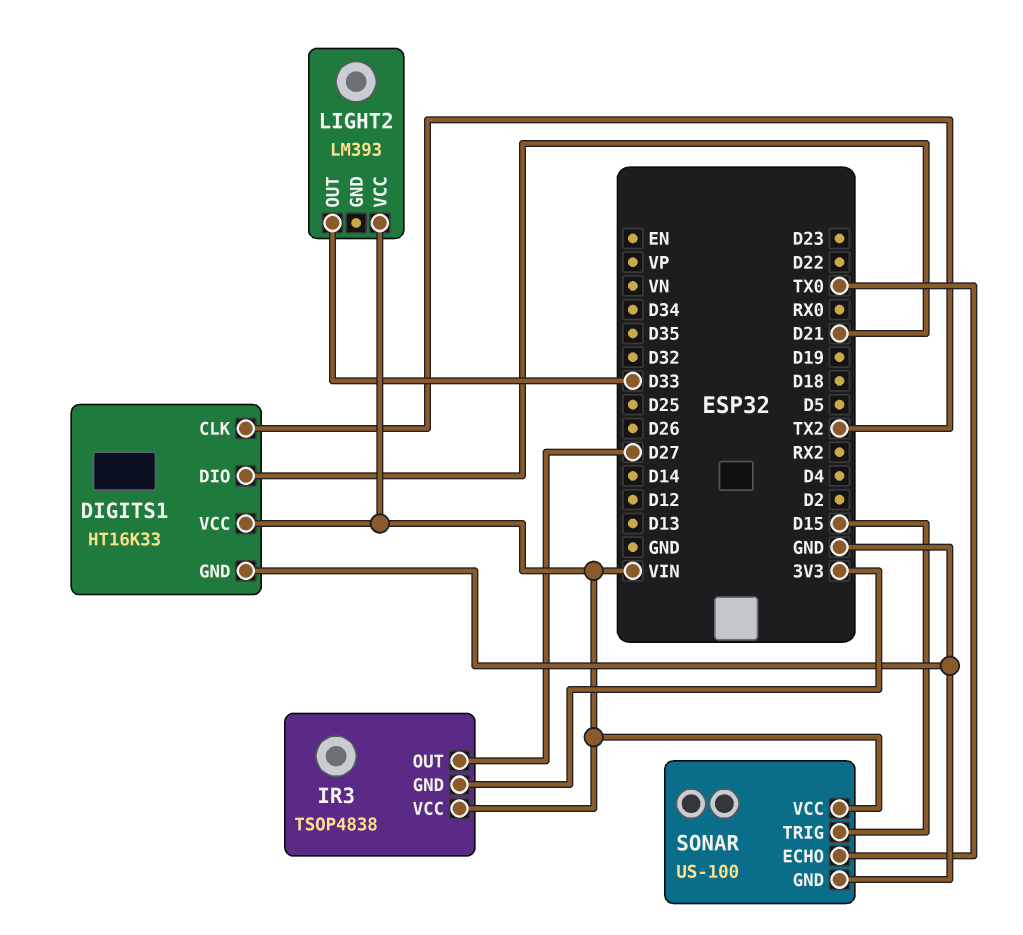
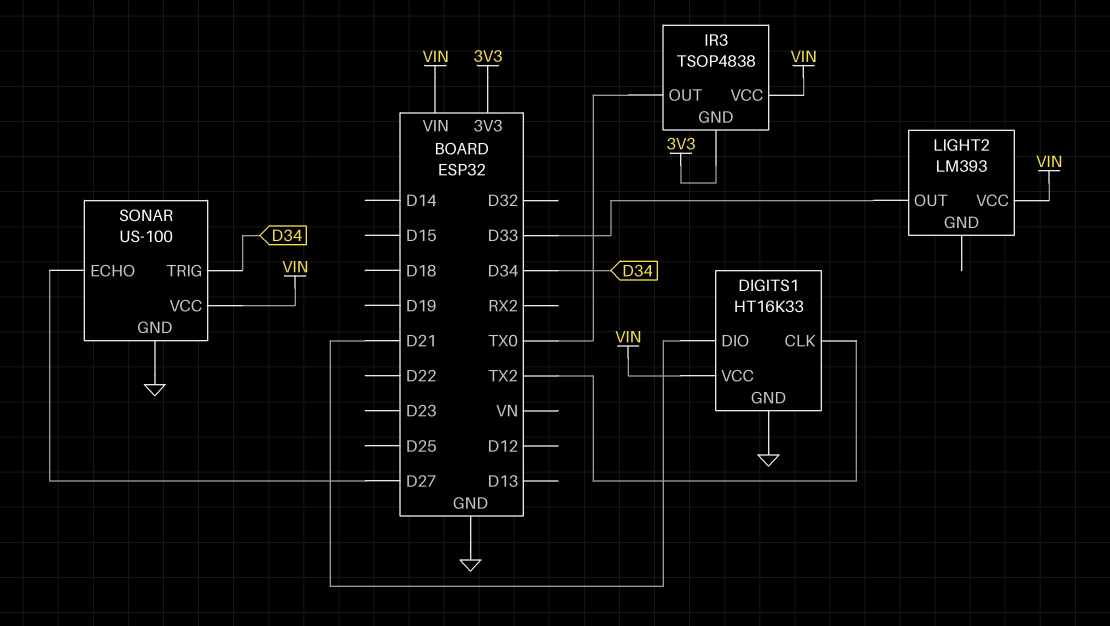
IR3 pin OUT: D27 -> TX0
SONAR pin ECHO: TX0 -> D27
SONAR pin TRIG: D15 -> D34

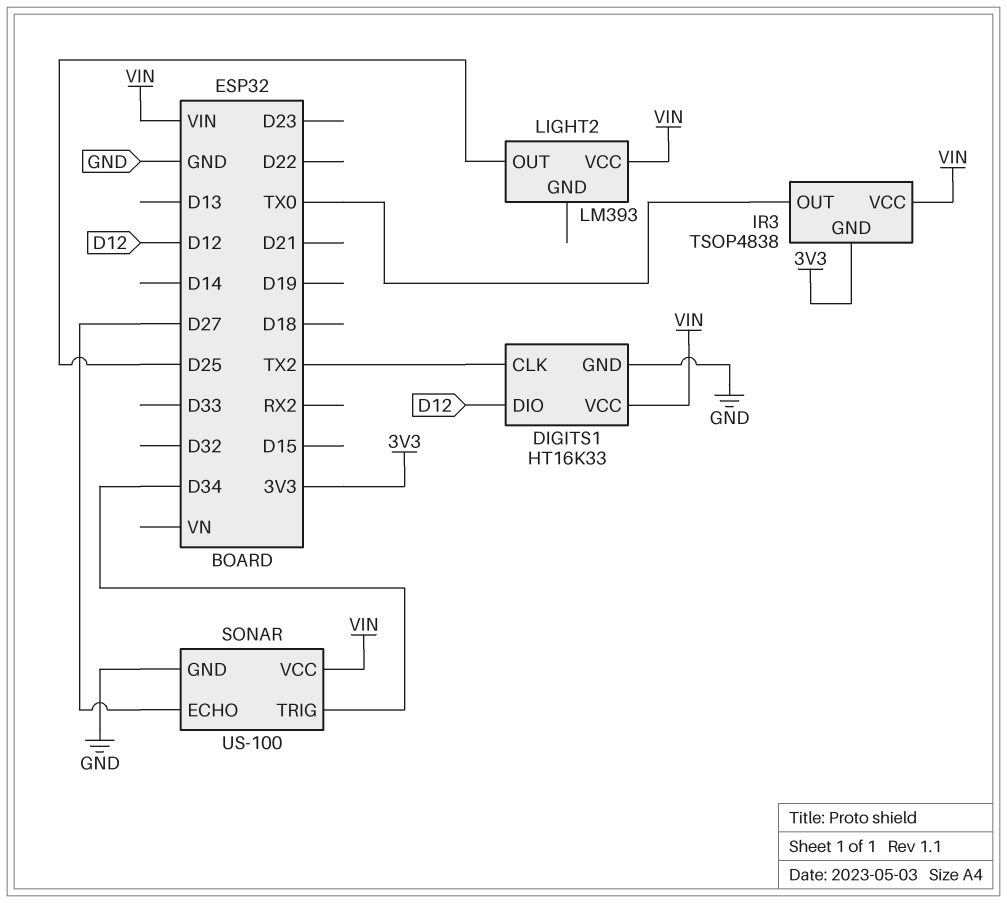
DIGITS1 pin DIO: D21 -> D12
LIGHT2 pin OUT: D33 -> D25

